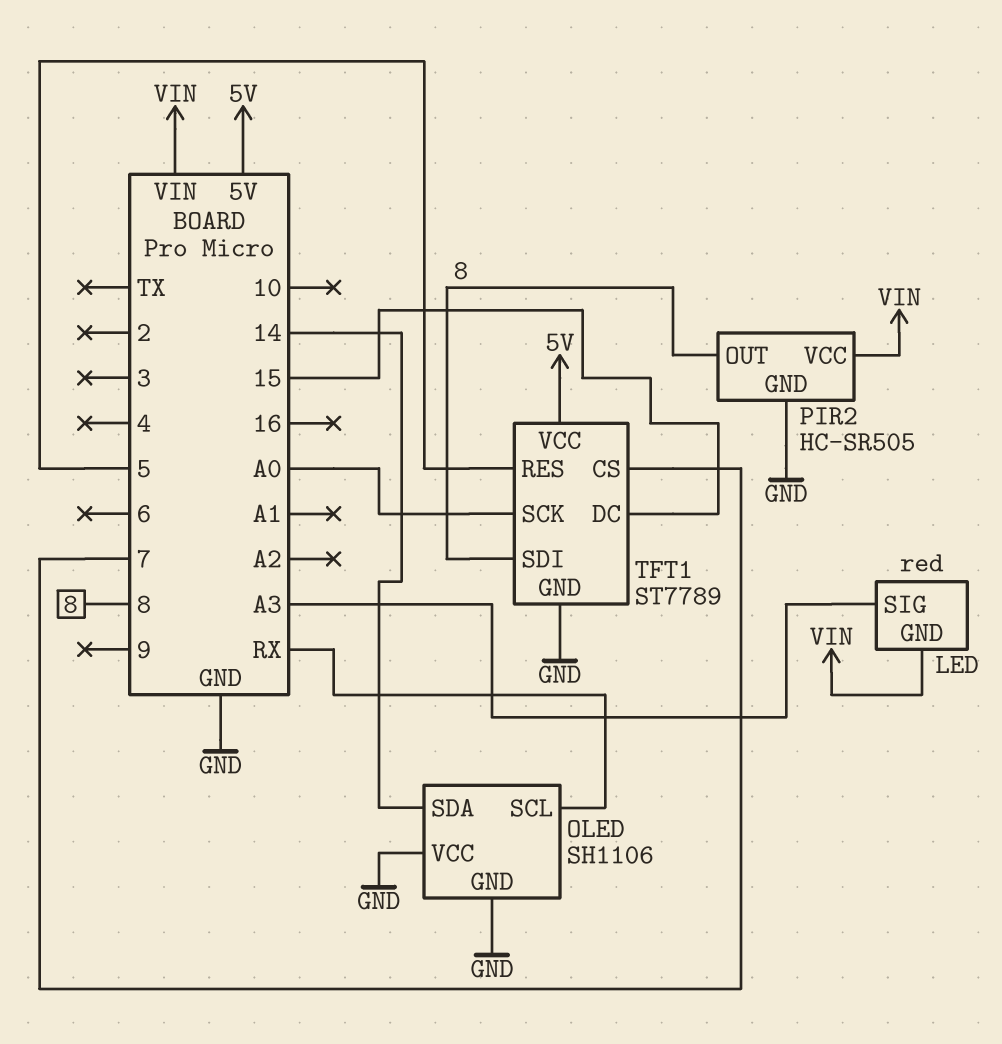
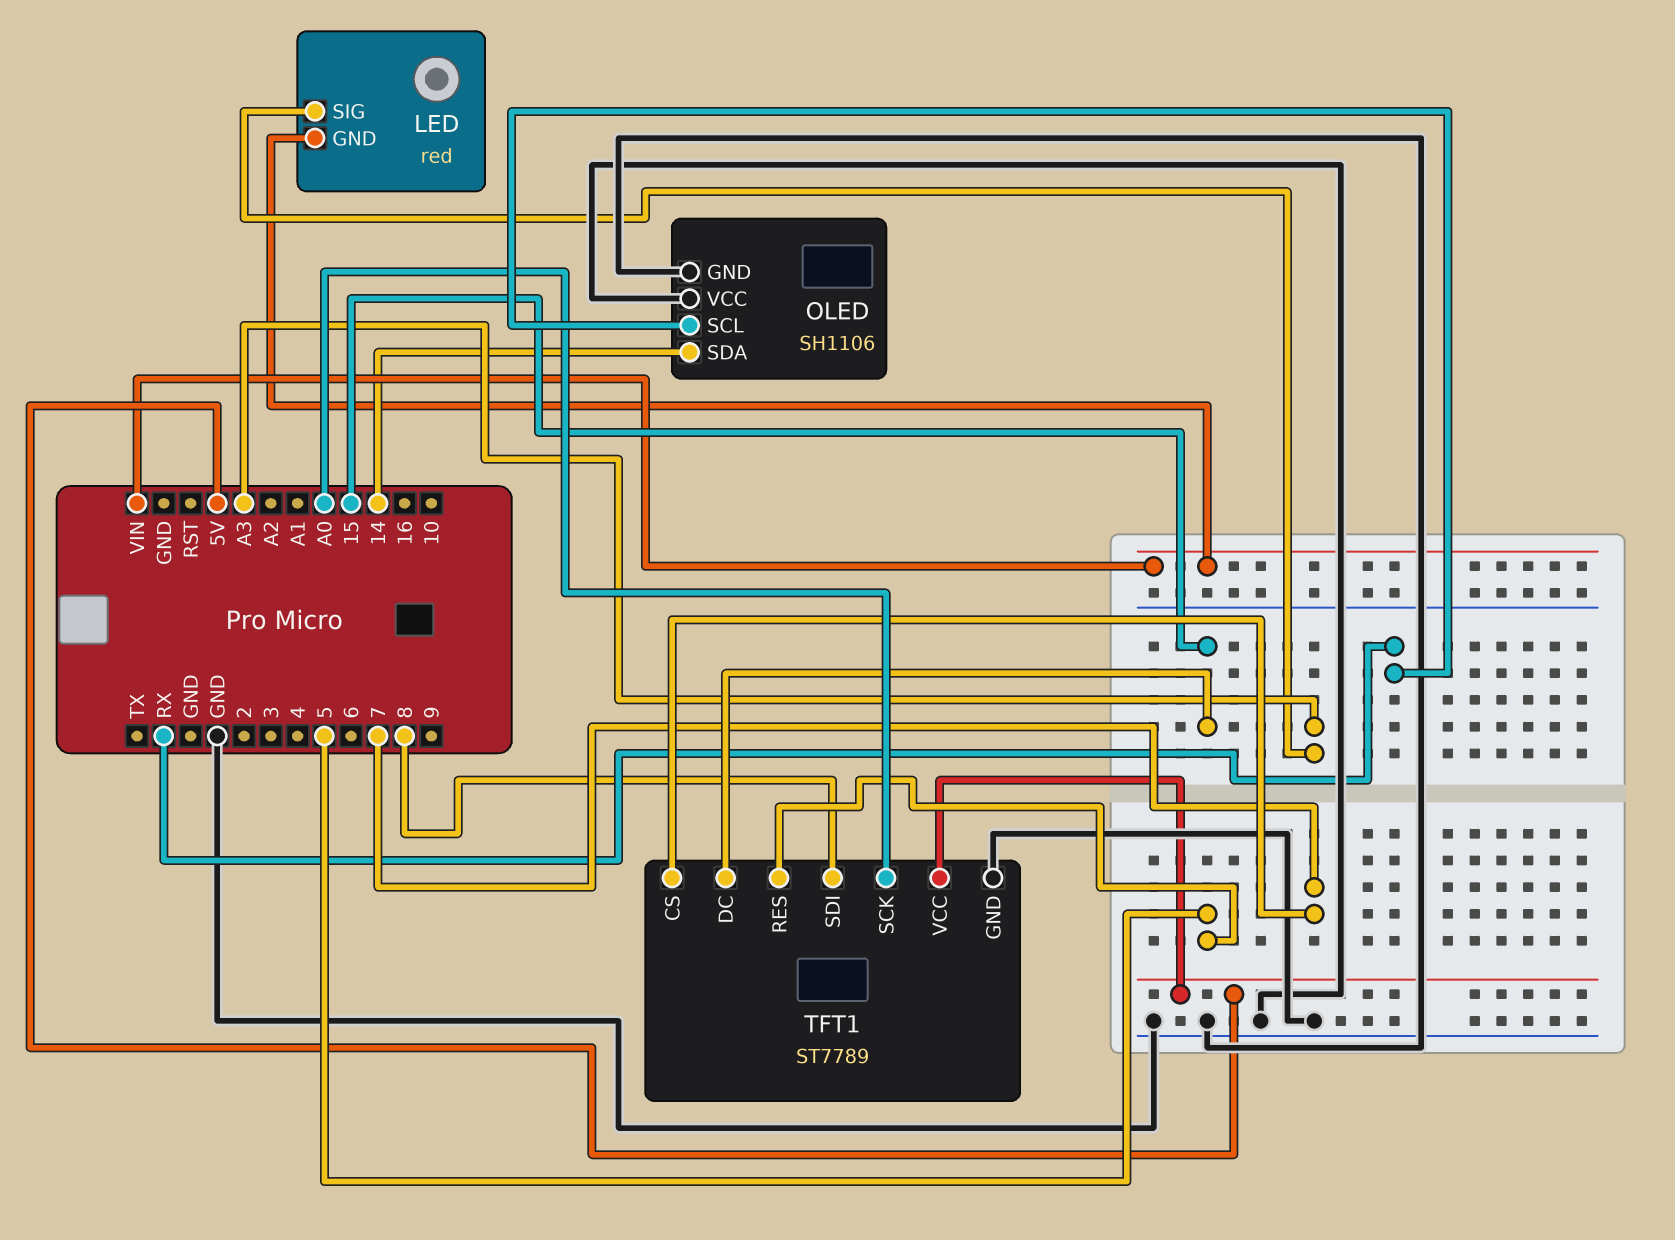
PIR2: HC-SR505 -> none
PIR2 pin GND: GND -> none
PIR2 pin OUT: 8 -> none
PIR2 pin VCC: VIN -> none

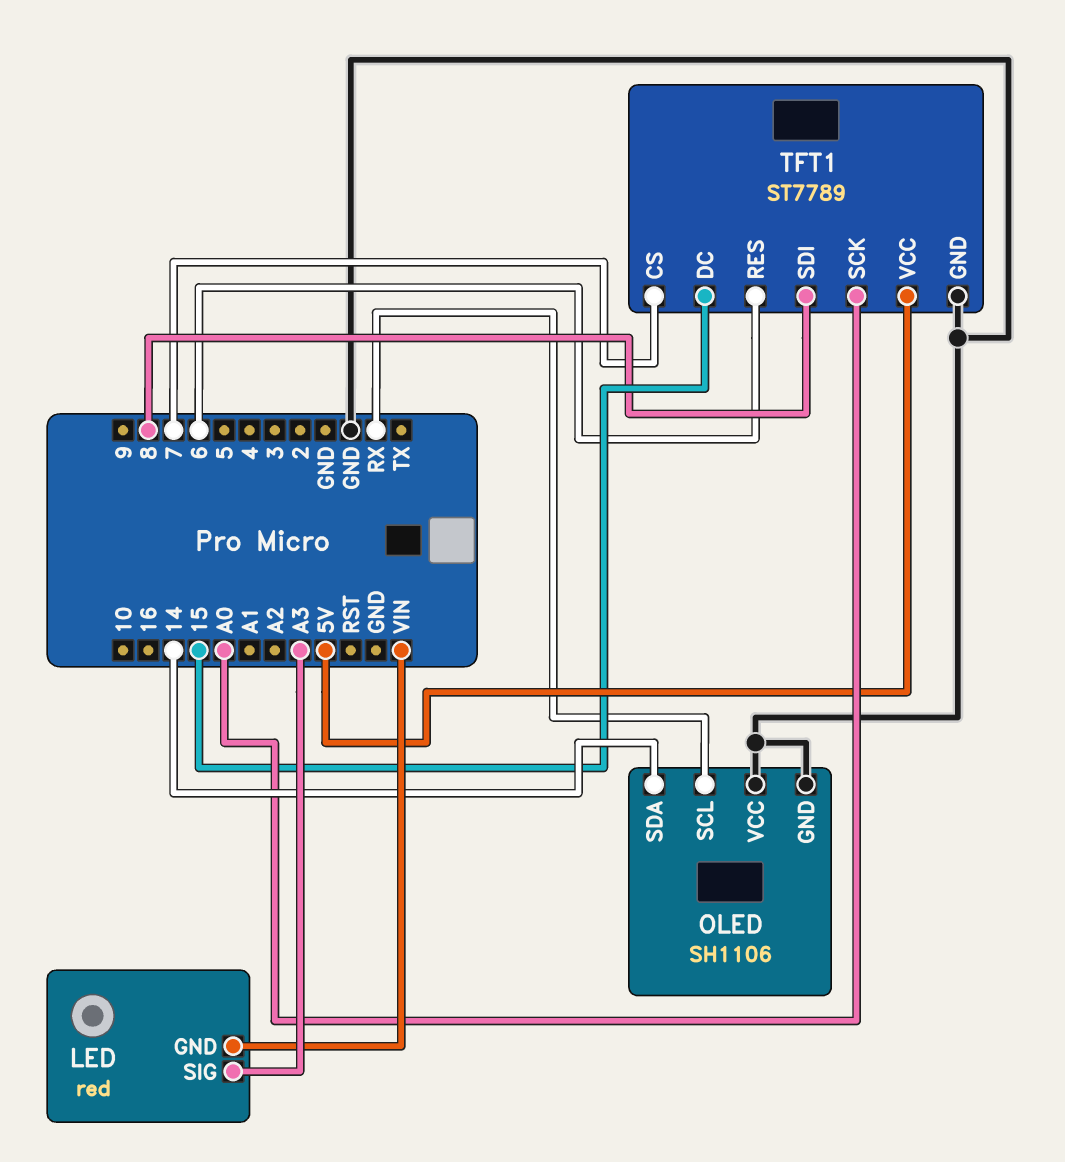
TFT1 pin RES: 5 -> 6

